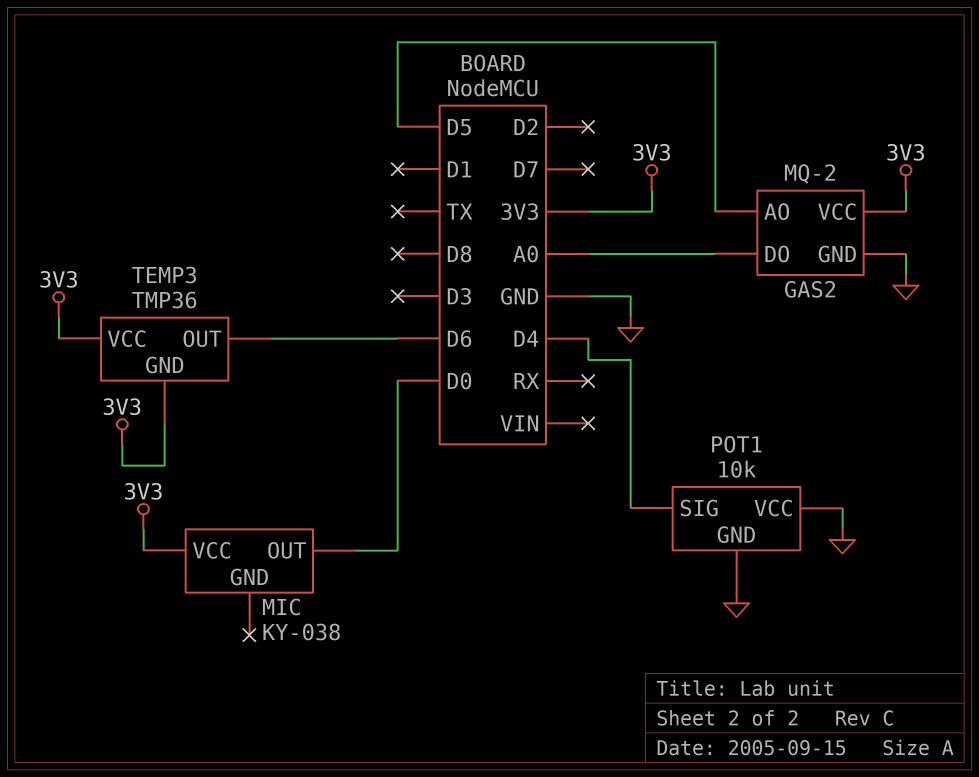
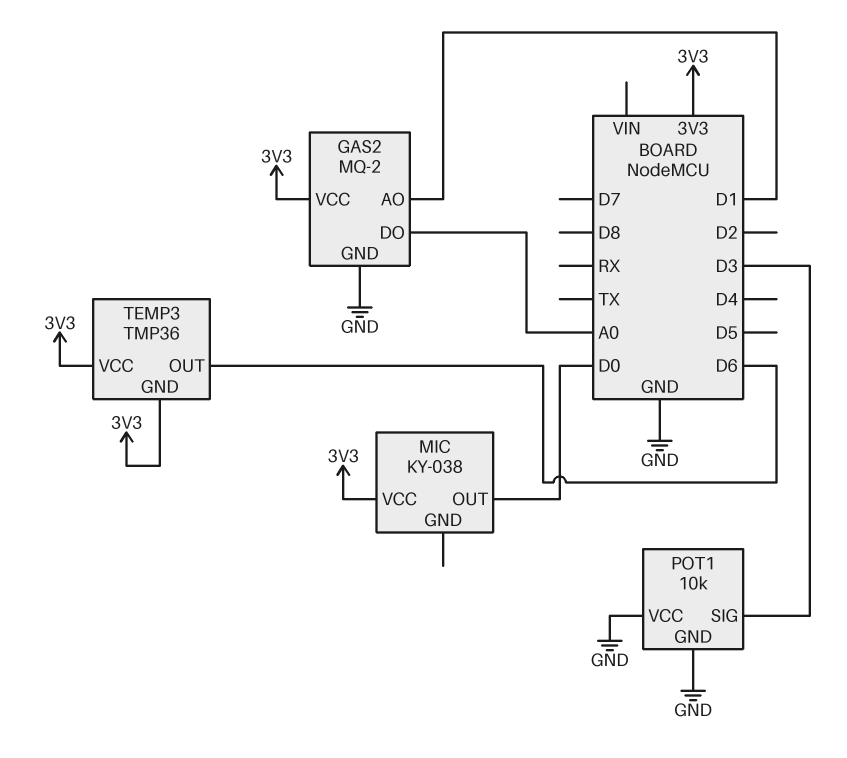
GAS2 pin AO: D5 -> D1
POT1 pin SIG: D4 -> D3

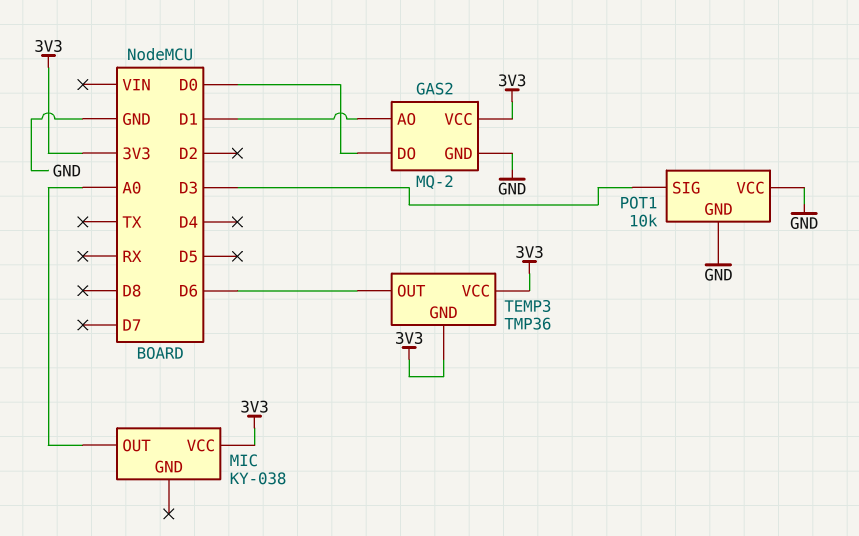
GAS2 pin DO: A0 -> D0
MIC pin OUT: D0 -> A0

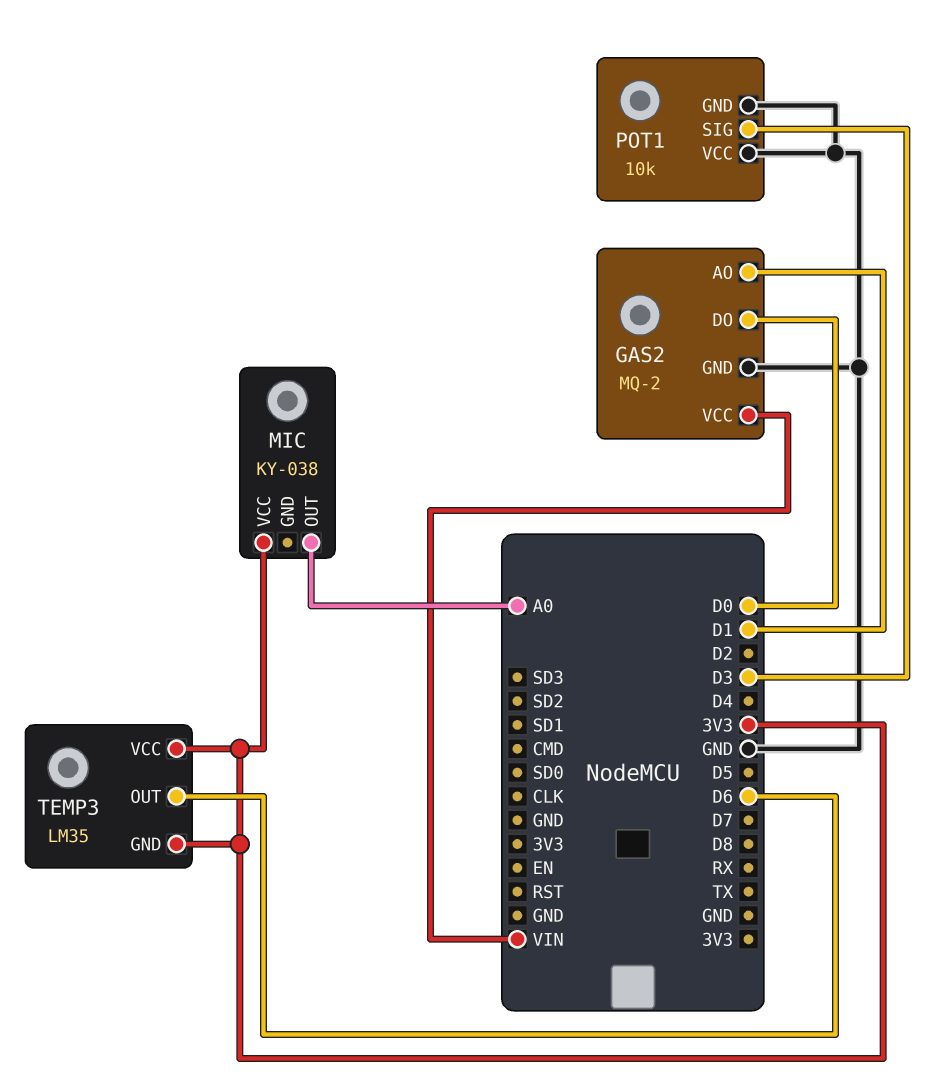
GAS2 pin VCC: 3V3 -> VIN
TEMP3: TMP36 -> LM35

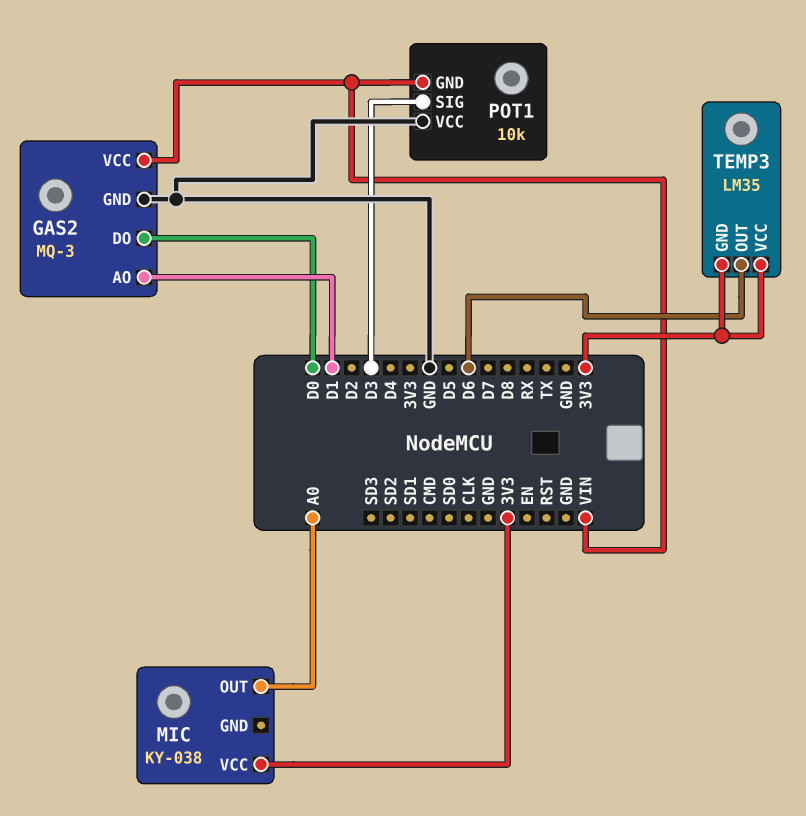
GAS2: MQ-2 -> MQ-3
POT1 pin GND: GND -> VIN

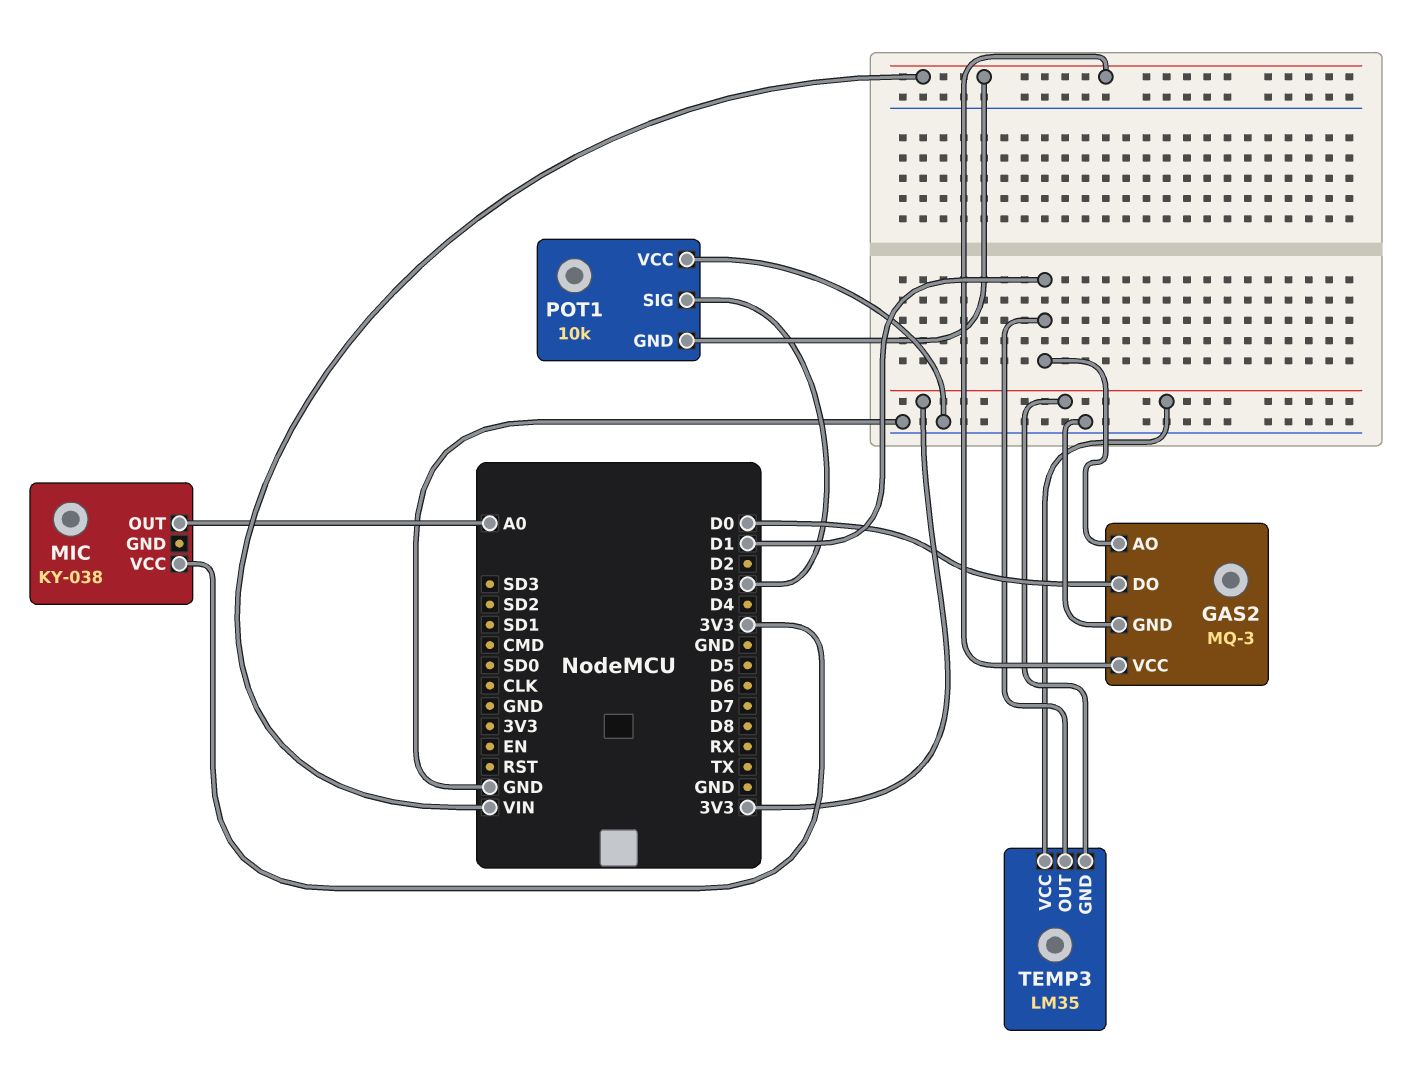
TEMP3 pin OUT: D6 -> D1

